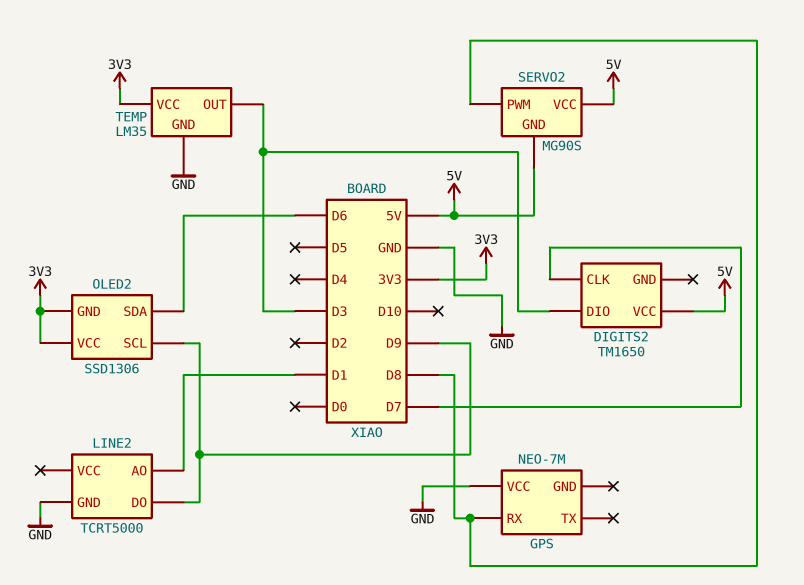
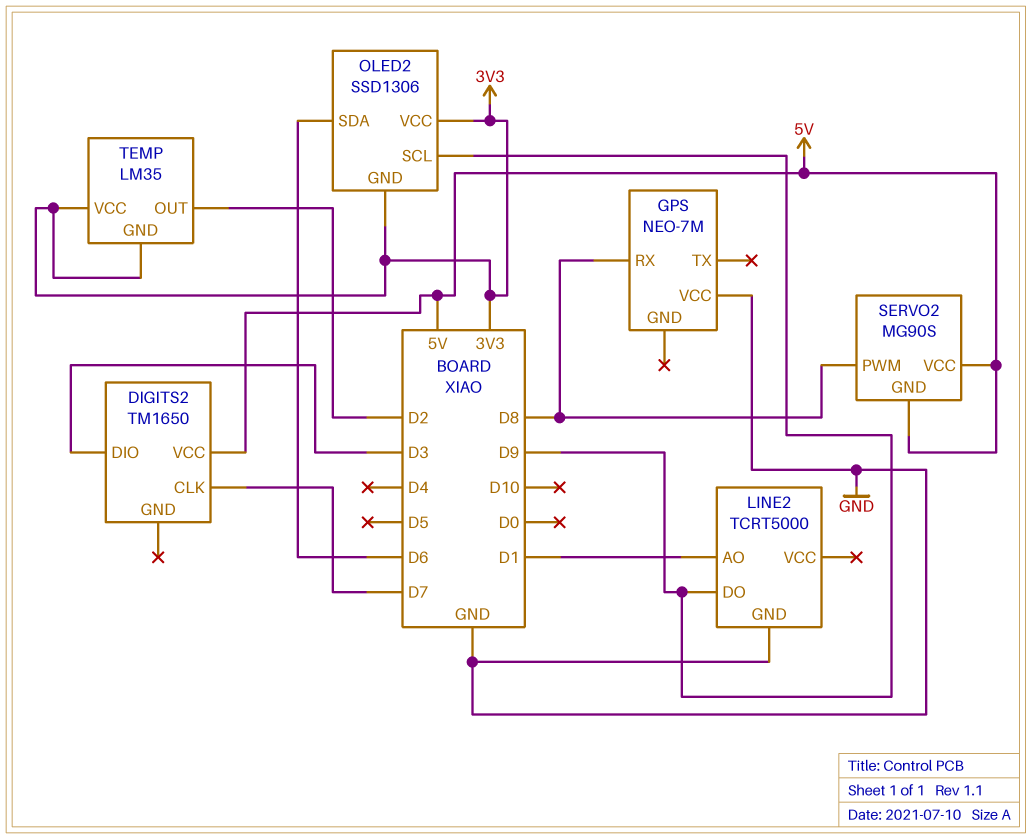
TEMP pin GND: GND -> 3V3
TEMP pin OUT: D3 -> D2

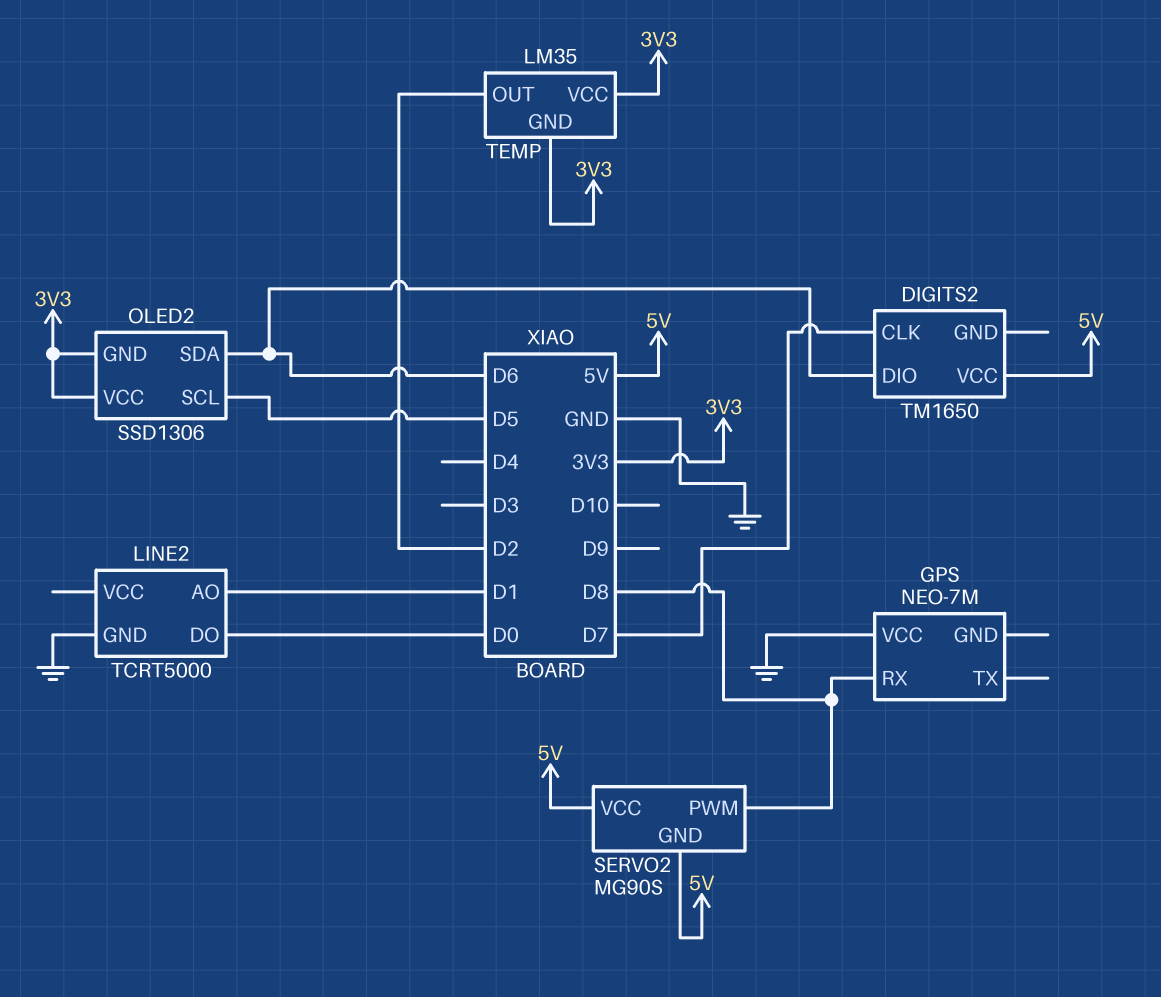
DIGITS2 pin DIO: D3 -> D6
LINE2 pin DO: D9 -> D0
OLED2 pin SCL: D9 -> D5

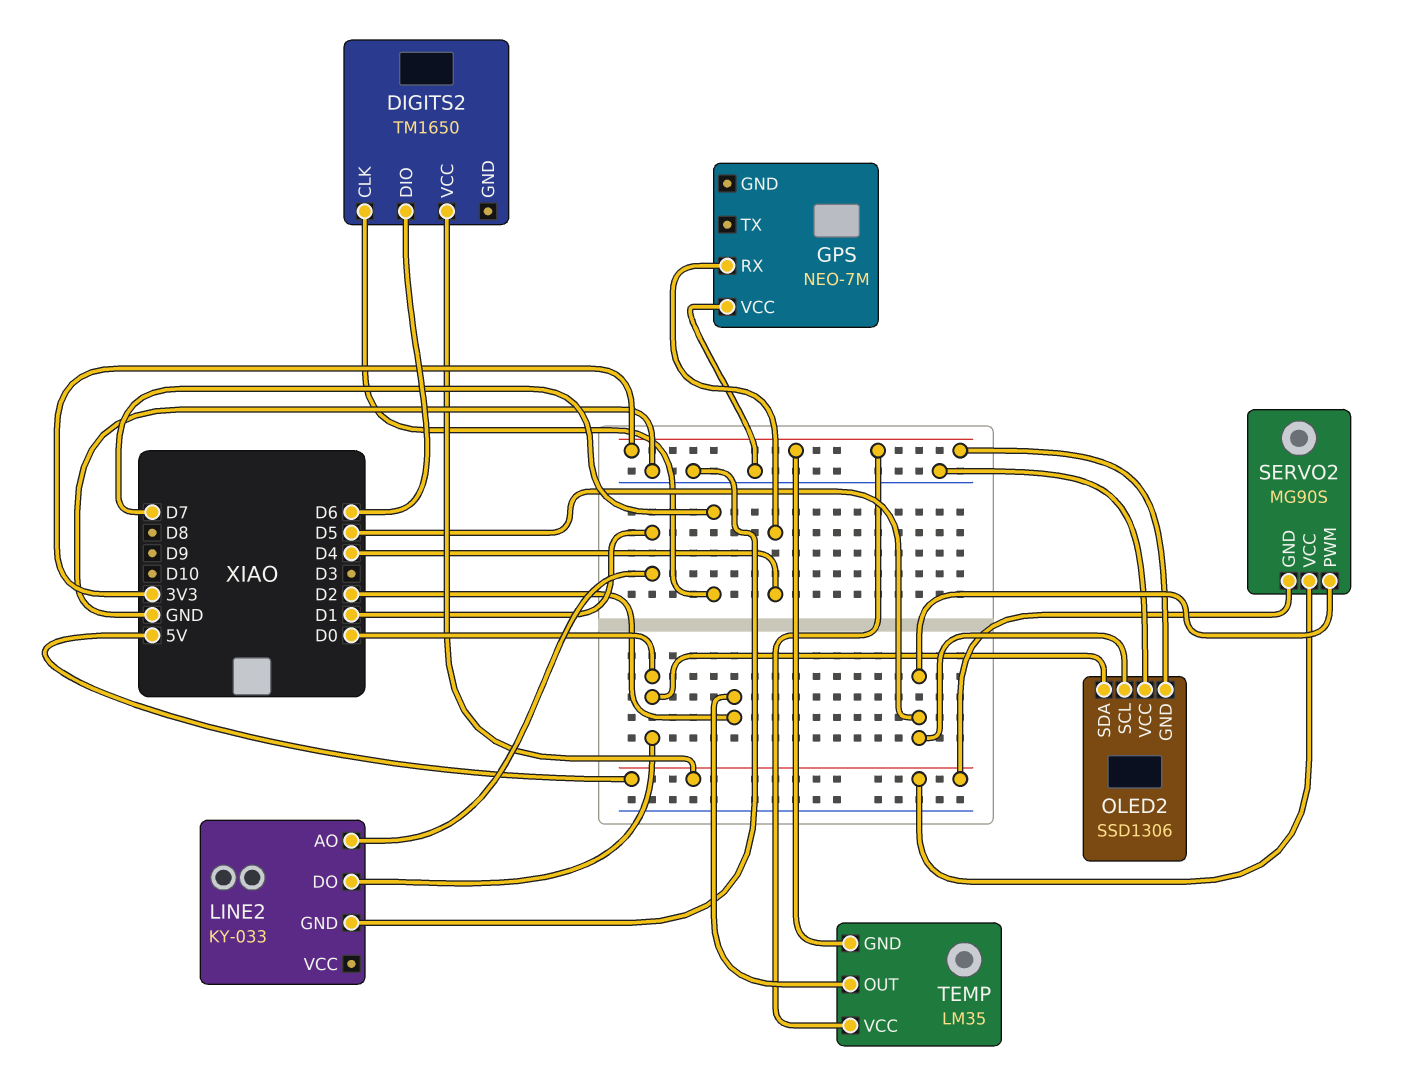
GPS pin RX: D8 -> D4
LINE2: TCRT5000 -> KY-033
OLED2 pin SDA: D6 -> D0
OLED2 pin VCC: 3V3 -> GND
SERVO2 pin PWM: D8 -> D5

